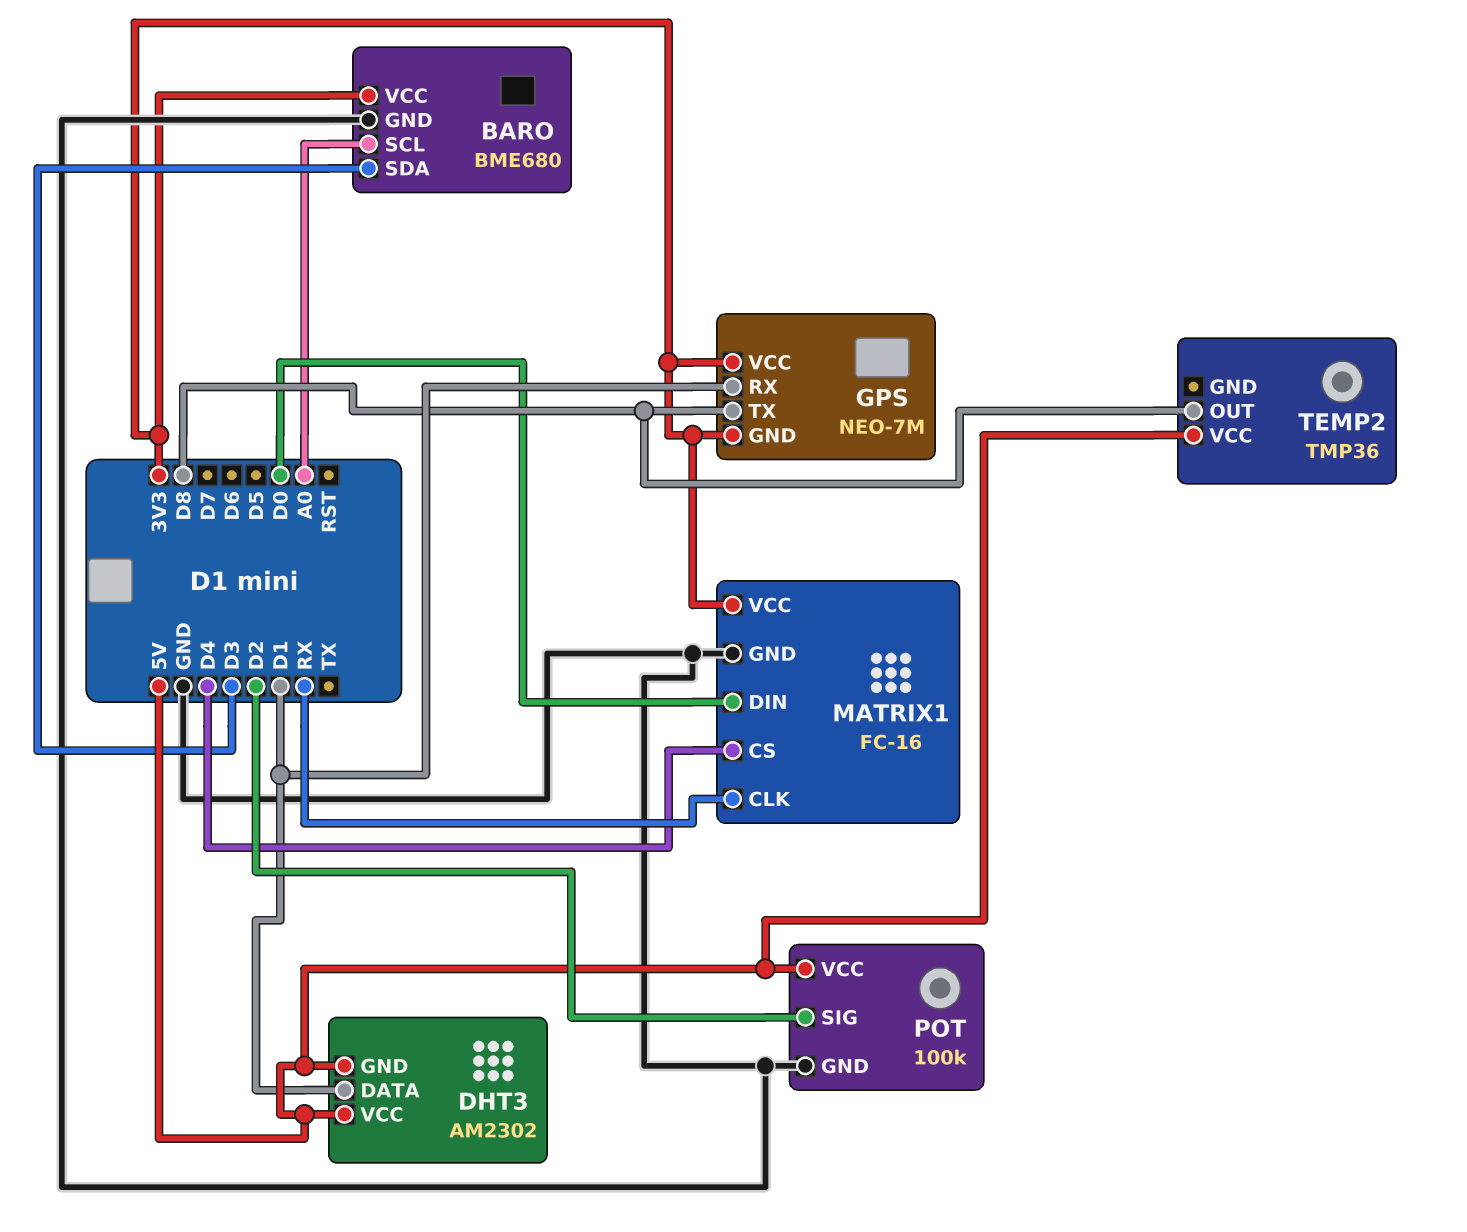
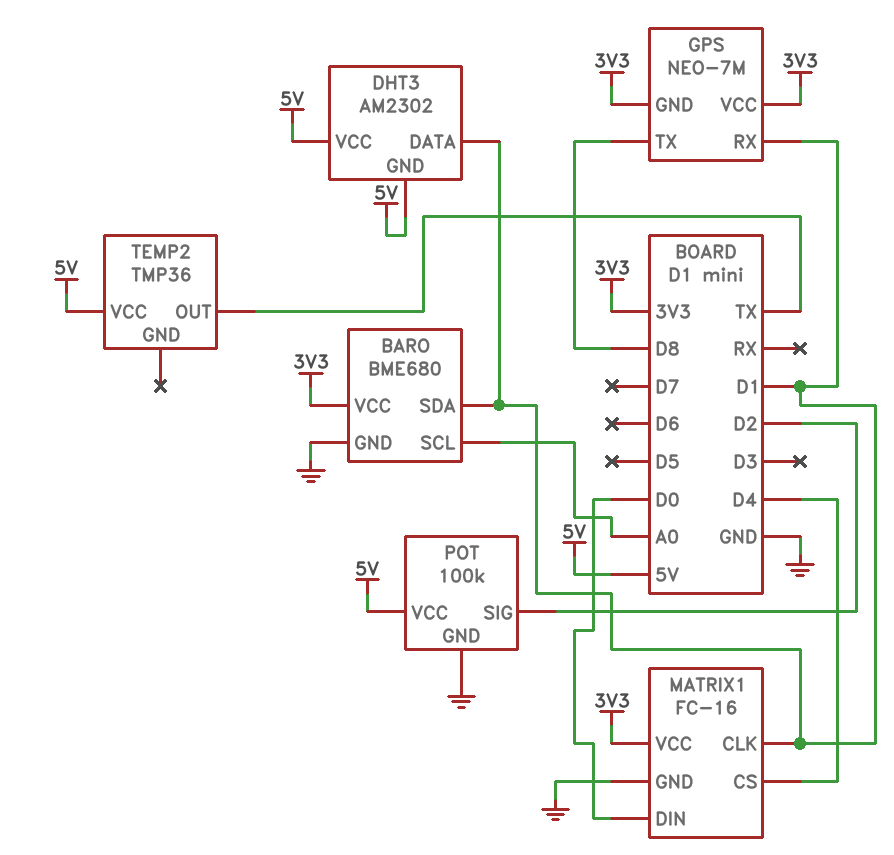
BARO pin SDA: D3 -> D1
MATRIX1 pin CLK: RX -> D1
TEMP2 pin OUT: D8 -> TX

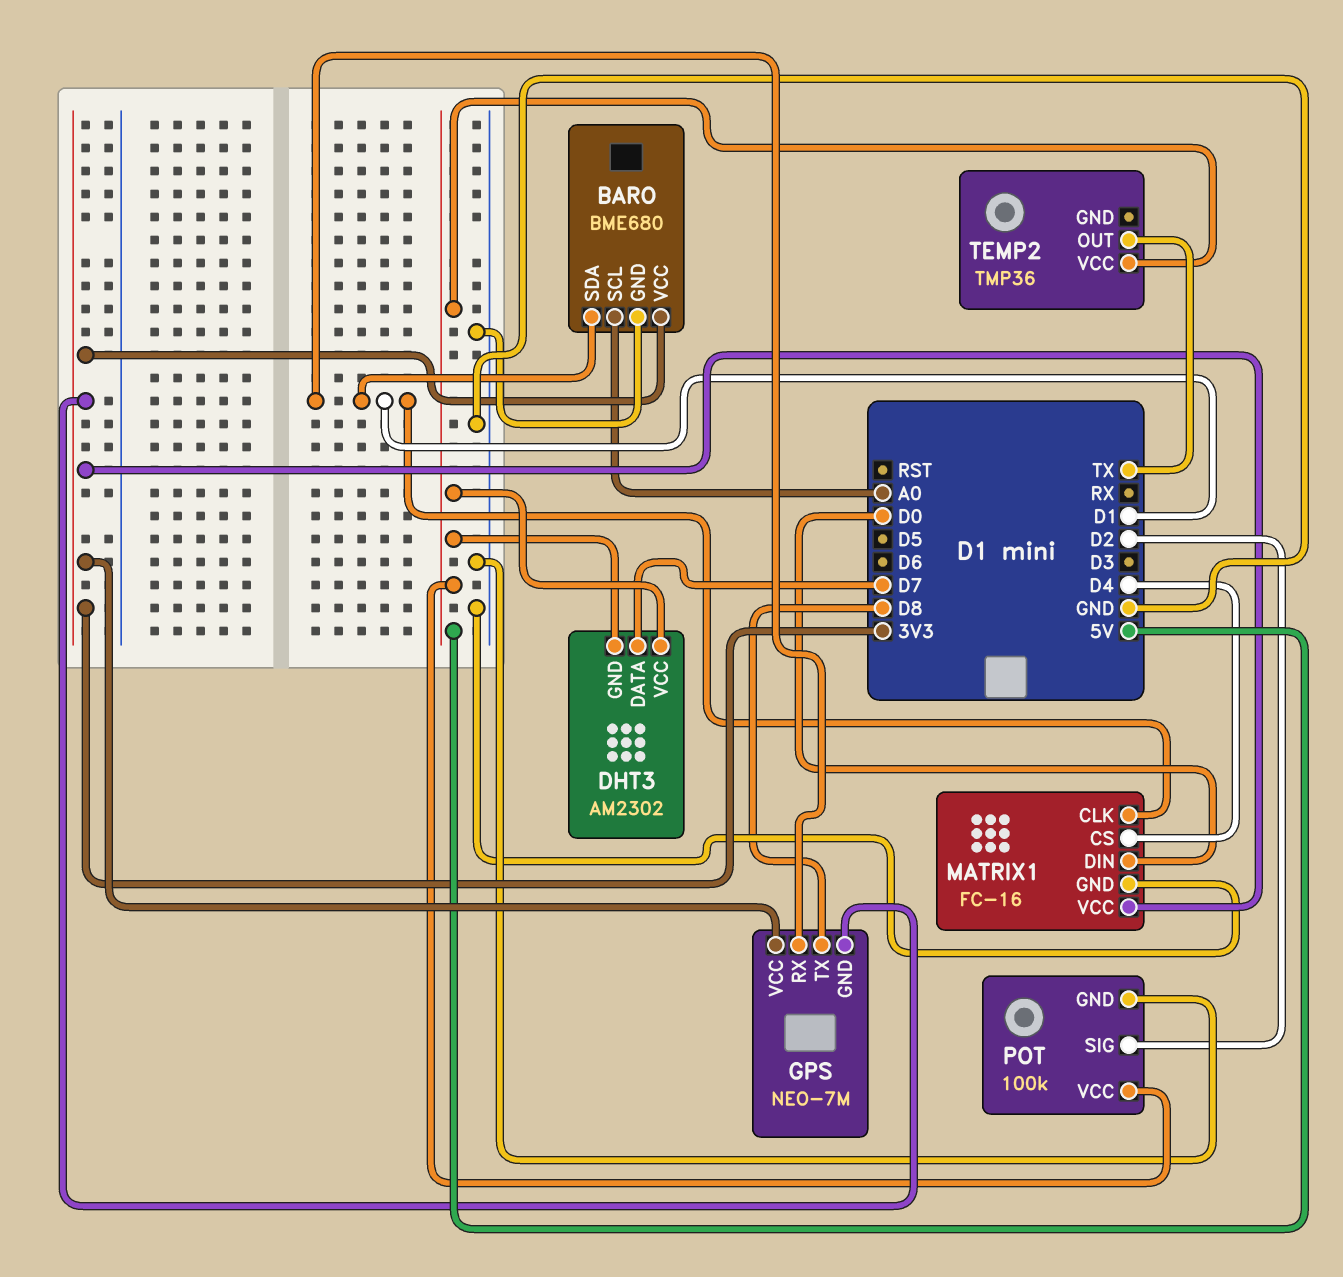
DHT3 pin DATA: D1 -> D7

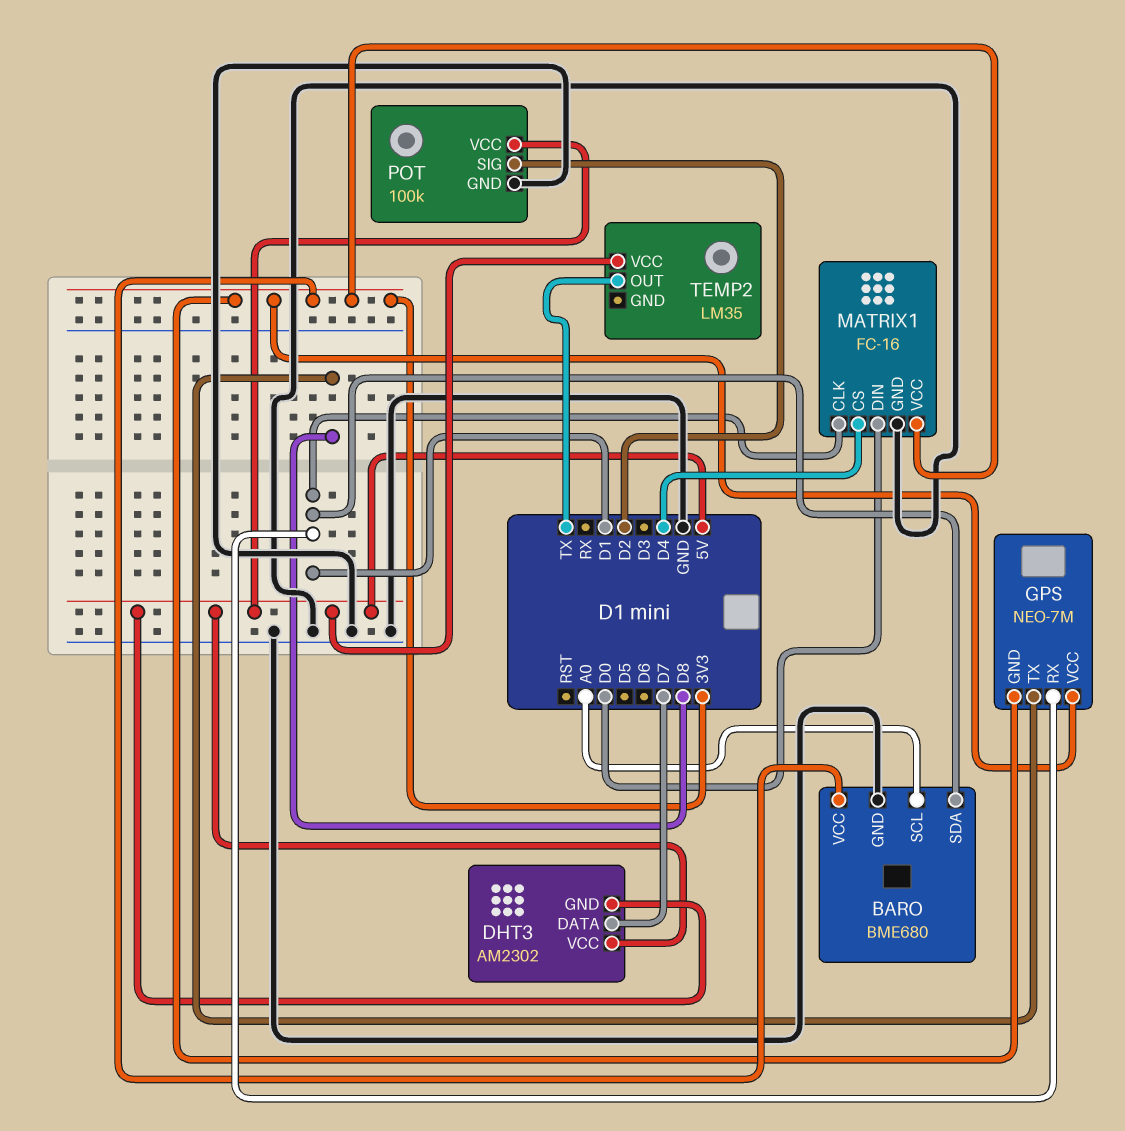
TEMP2: TMP36 -> LM35

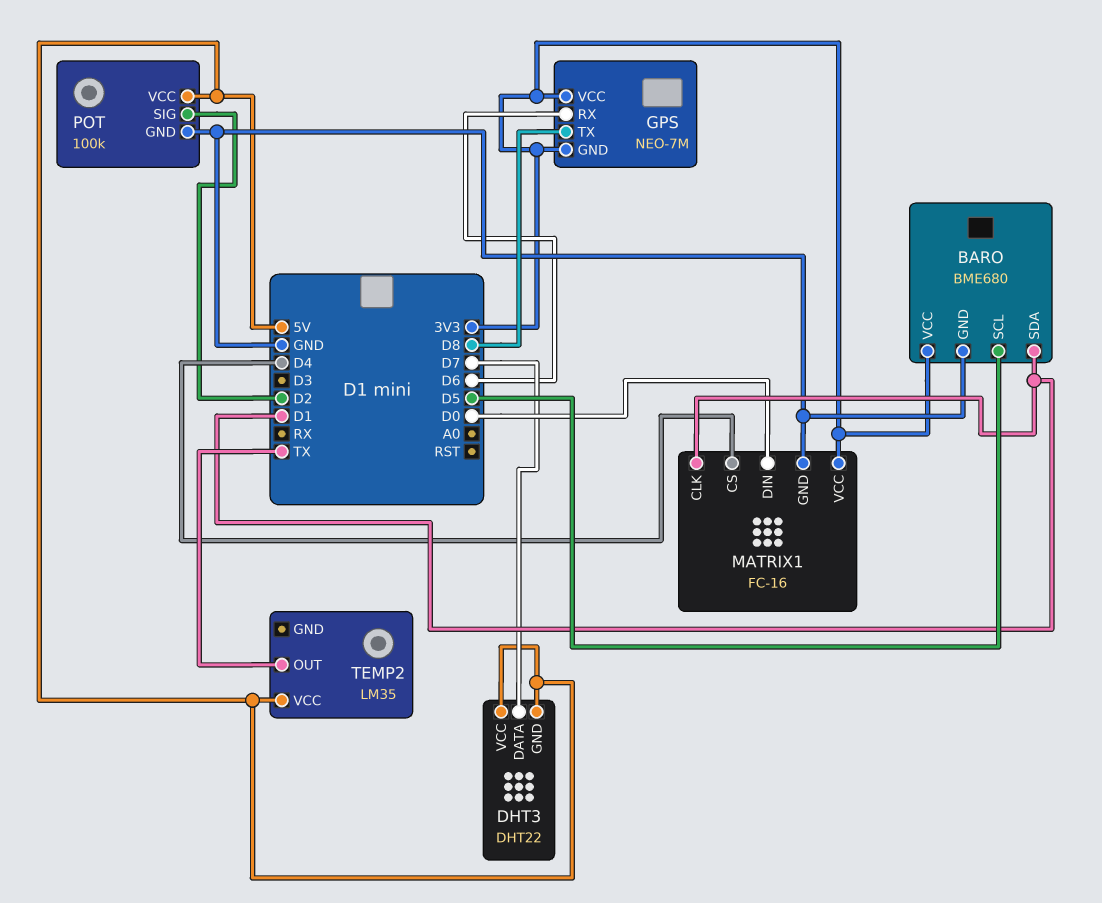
BARO pin SCL: A0 -> D5
DHT3: AM2302 -> DHT22
GPS pin RX: D1 -> D6

